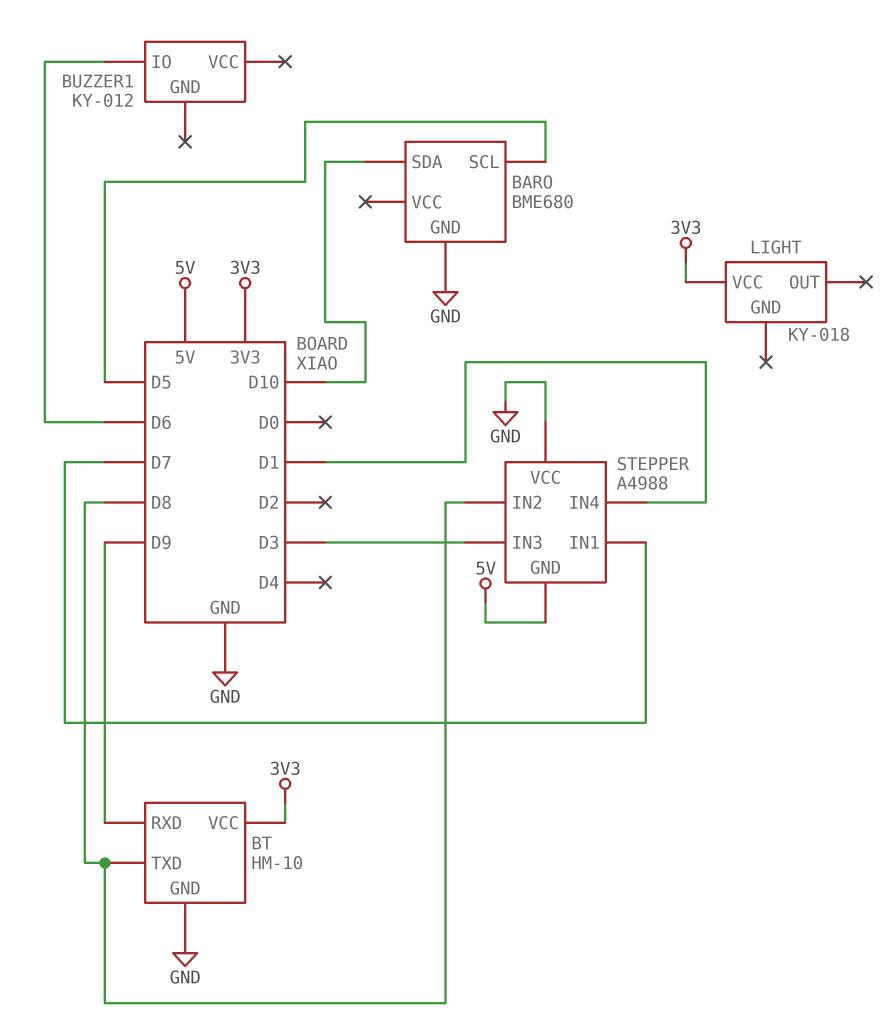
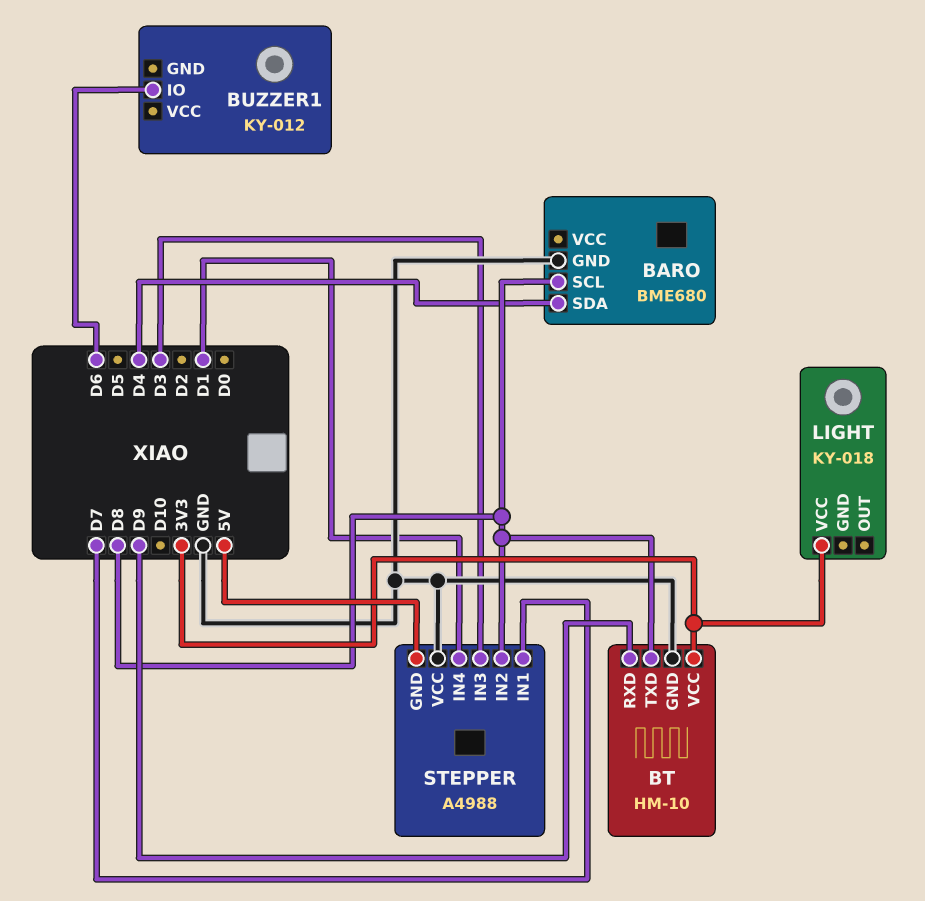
BARO pin SCL: D5 -> D8
BARO pin SDA: D10 -> D4

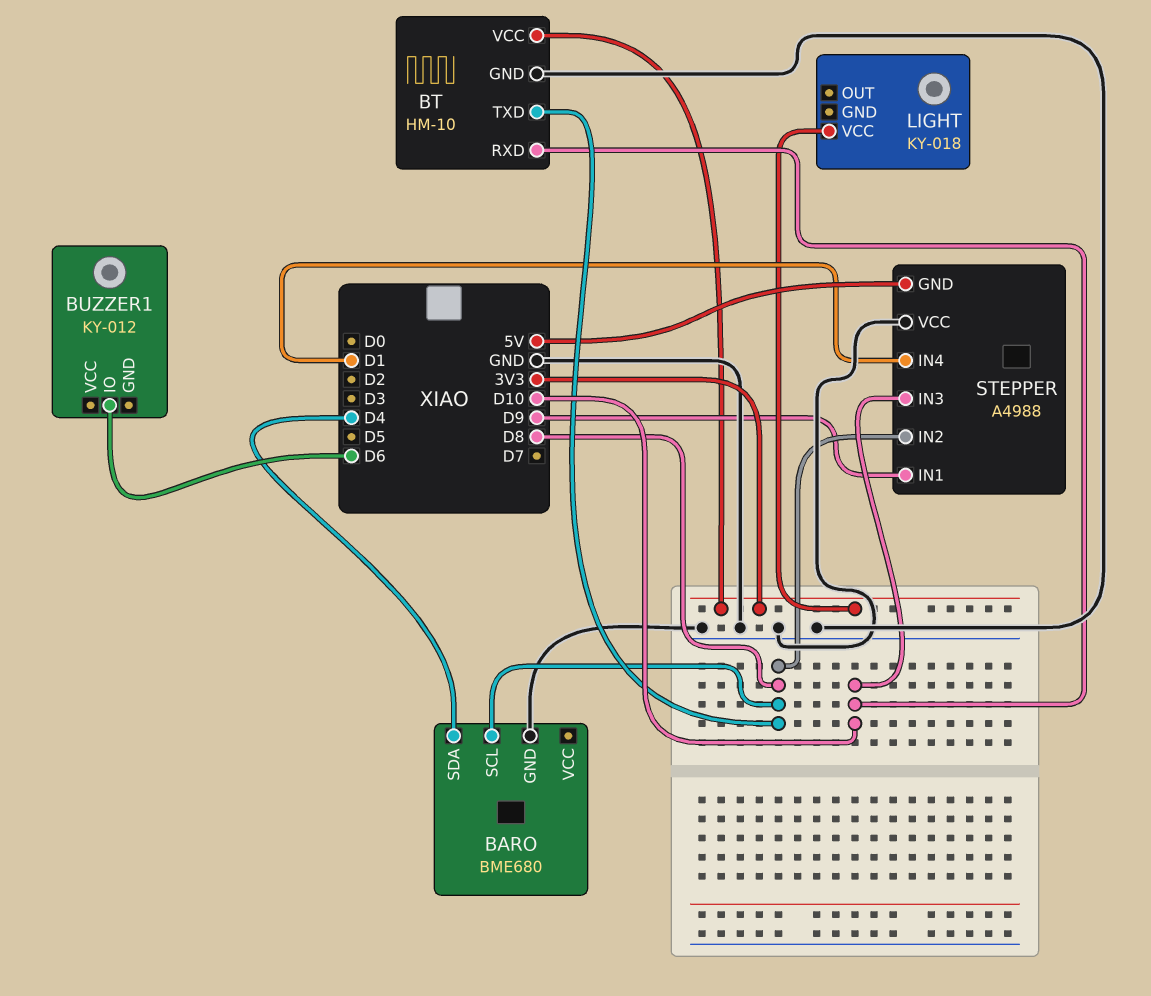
BT pin RXD: D9 -> D10
STEPPER pin IN1: D7 -> D9
STEPPER pin IN3: D3 -> D10

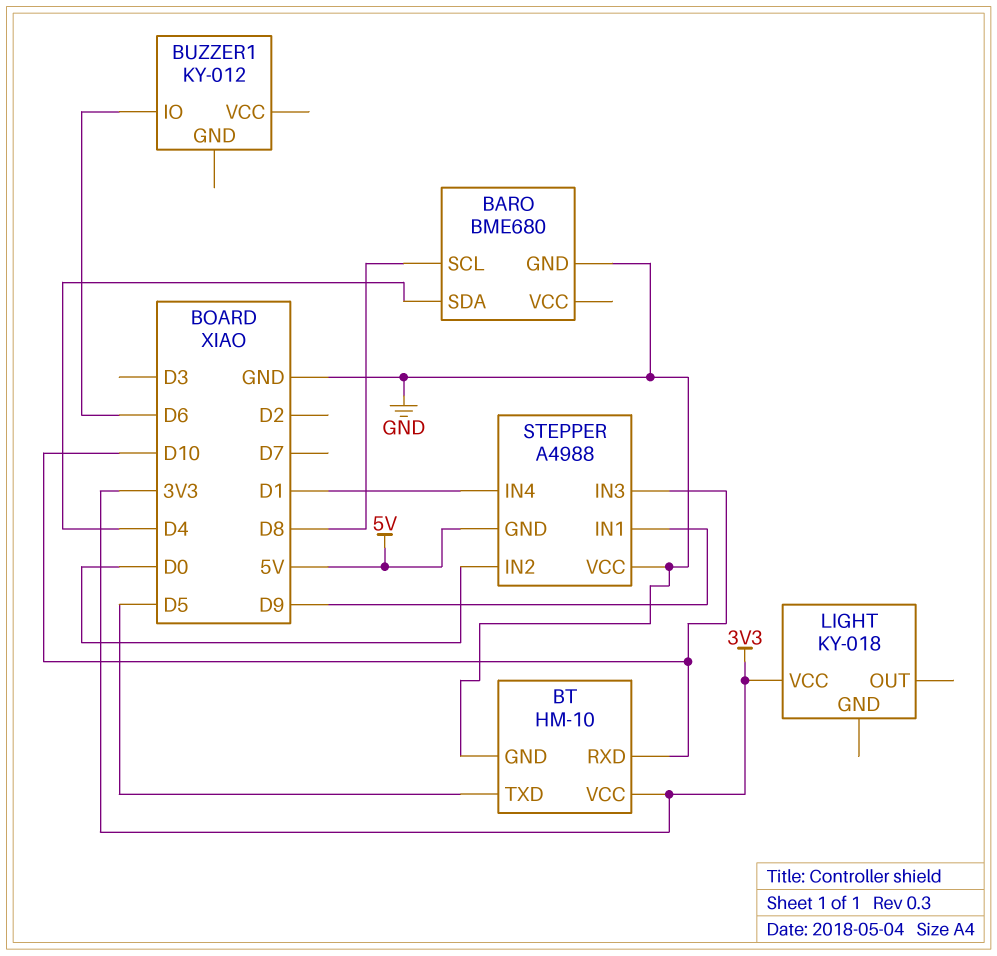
BT pin TXD: D8 -> D5
STEPPER pin IN2: D8 -> D0

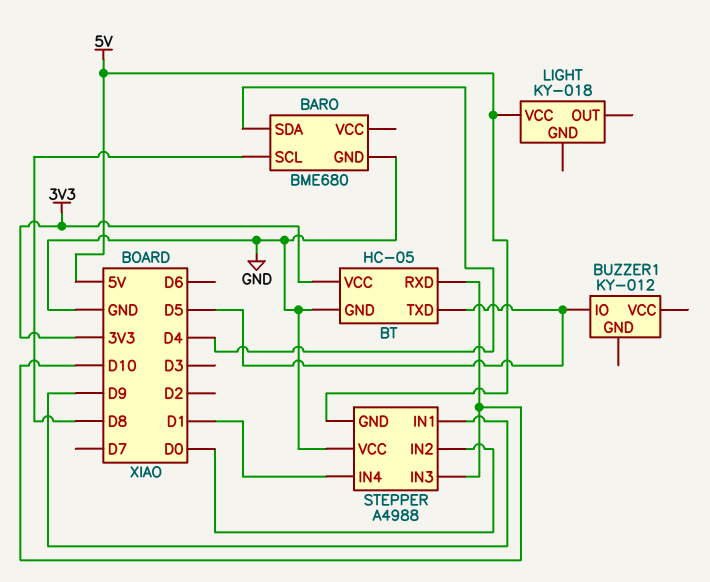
BT: HM-10 -> HC-05
BUZZER1 pin IO: D6 -> D5
LIGHT pin VCC: 3V3 -> 5V

